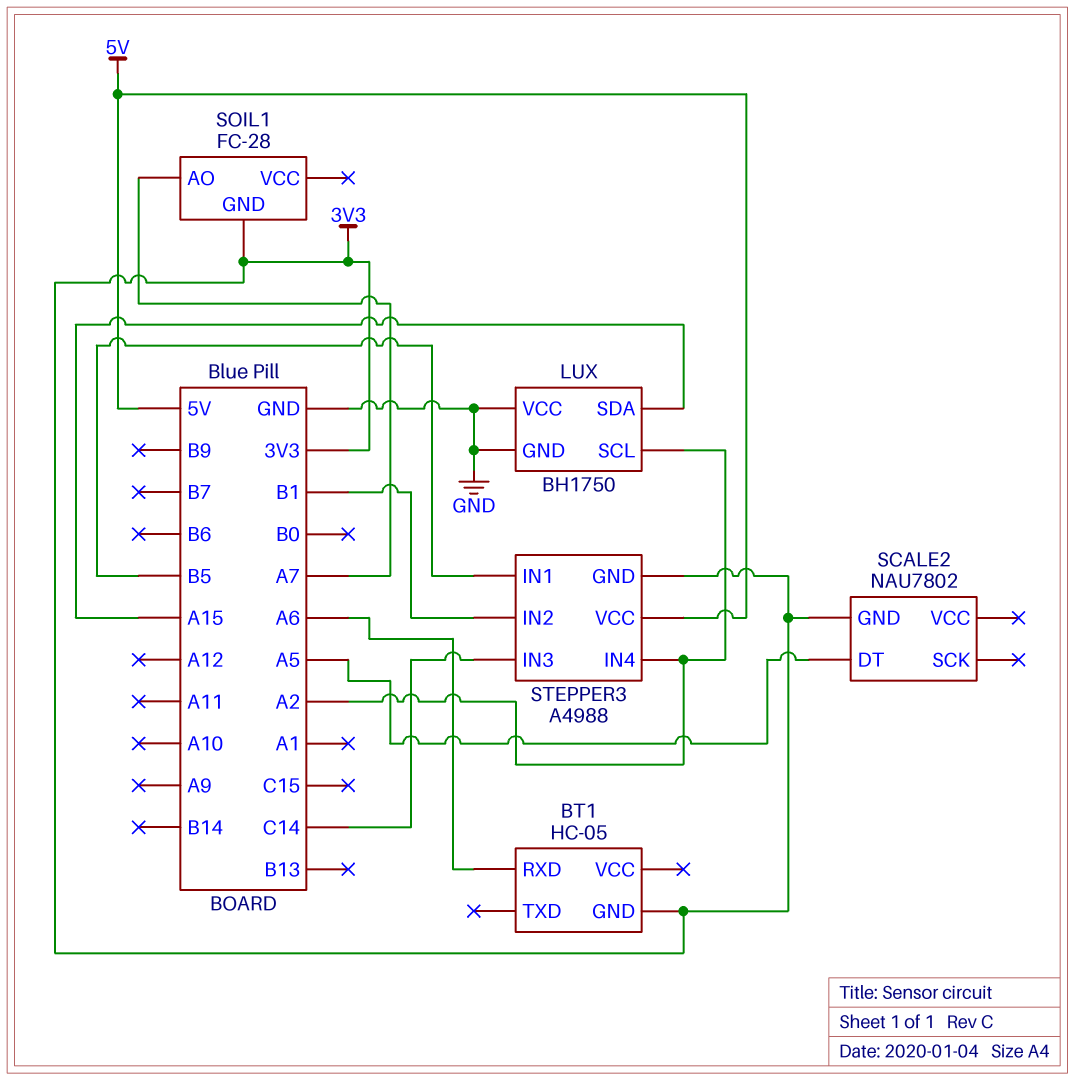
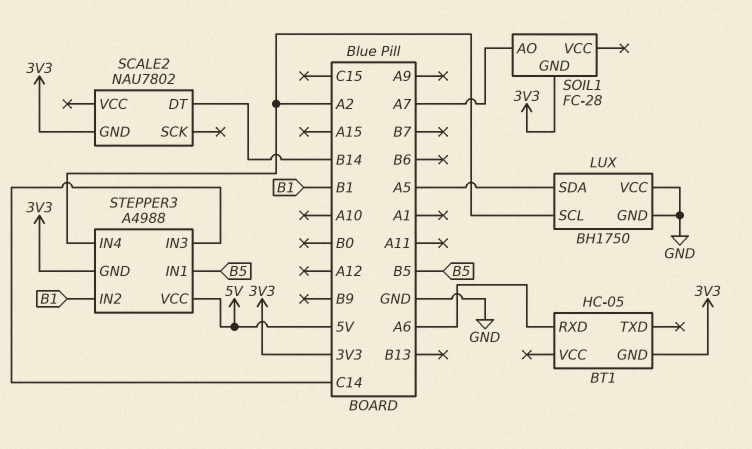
LUX pin SDA: A15 -> A5
SCALE2 pin DT: A5 -> B14

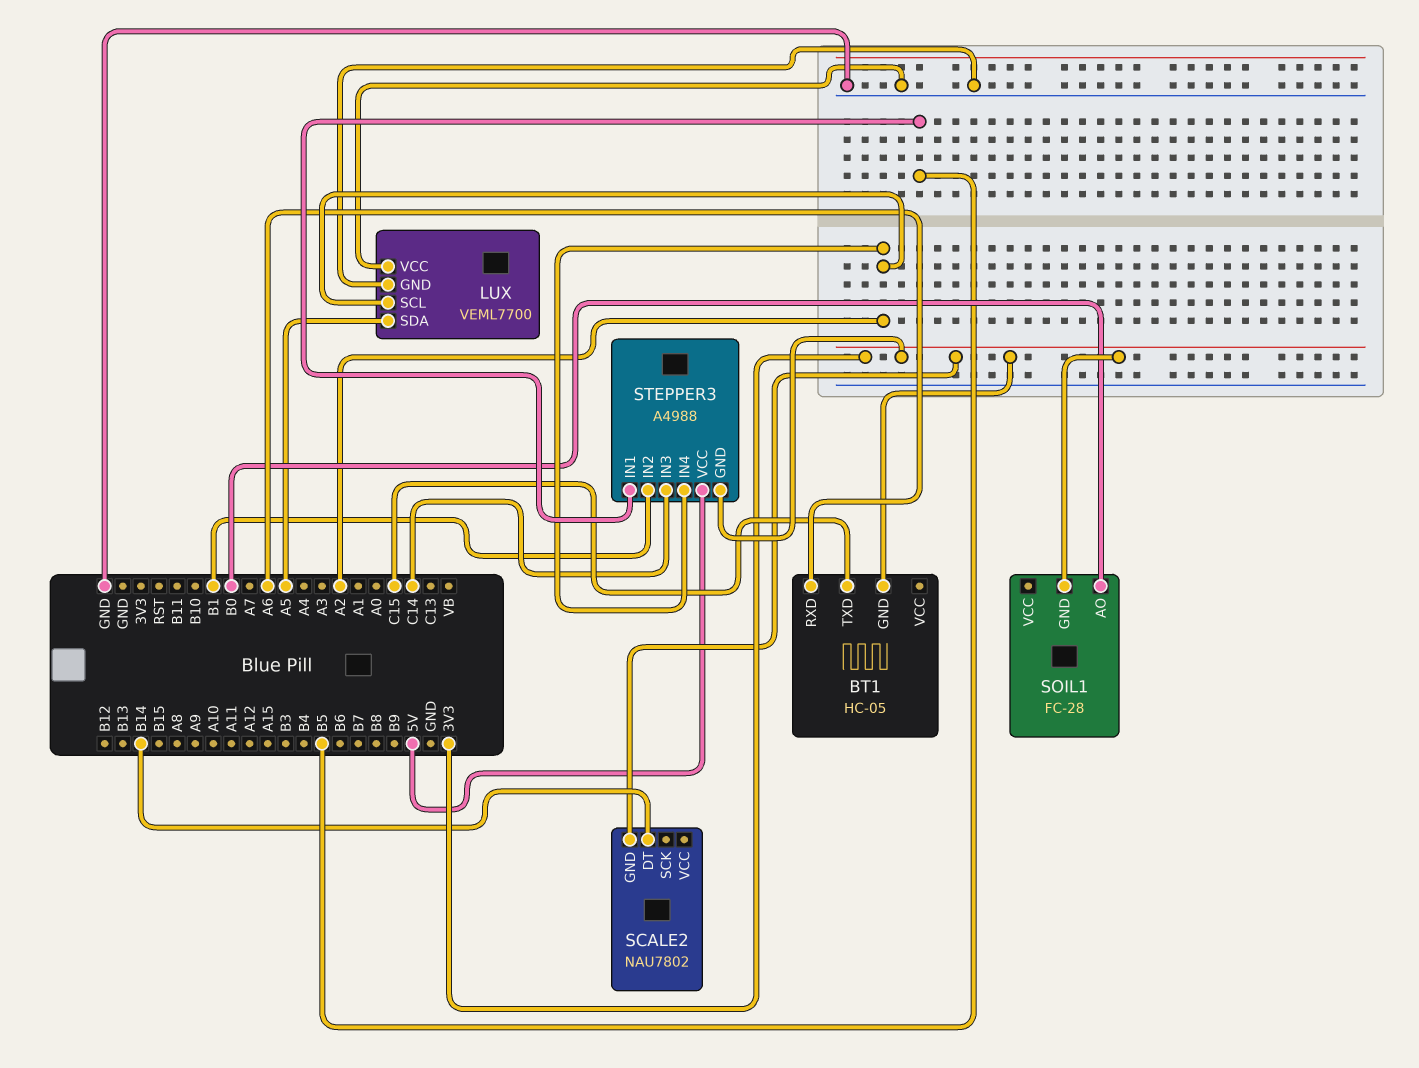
BT1 pin TXD: none -> C15
LUX: BH1750 -> VEML7700
SOIL1 pin AO: A7 -> B0

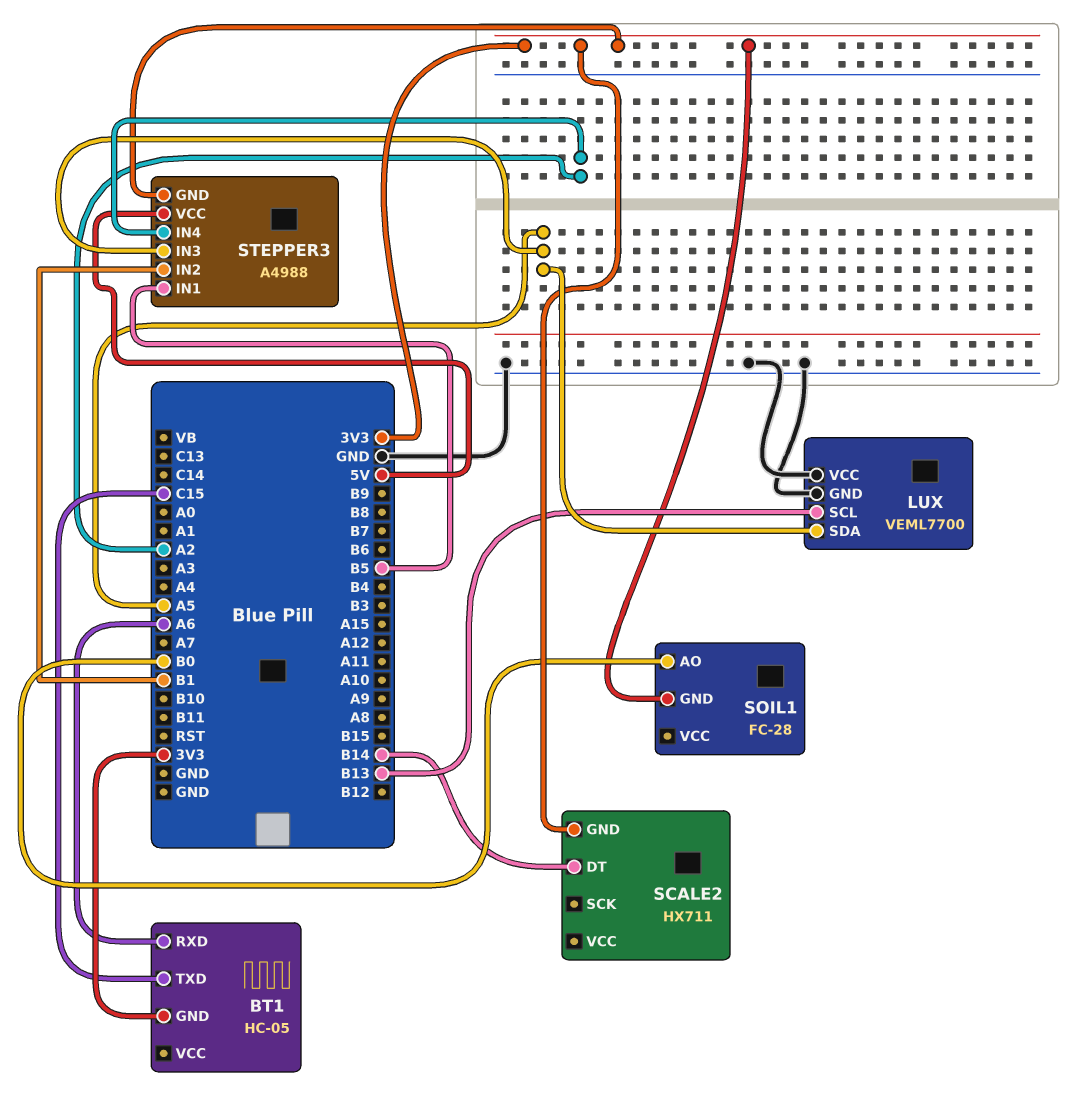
LUX pin SCL: A2 -> B13
SCALE2: NAU7802 -> HX711
STEPPER3 pin IN3: C14 -> A5

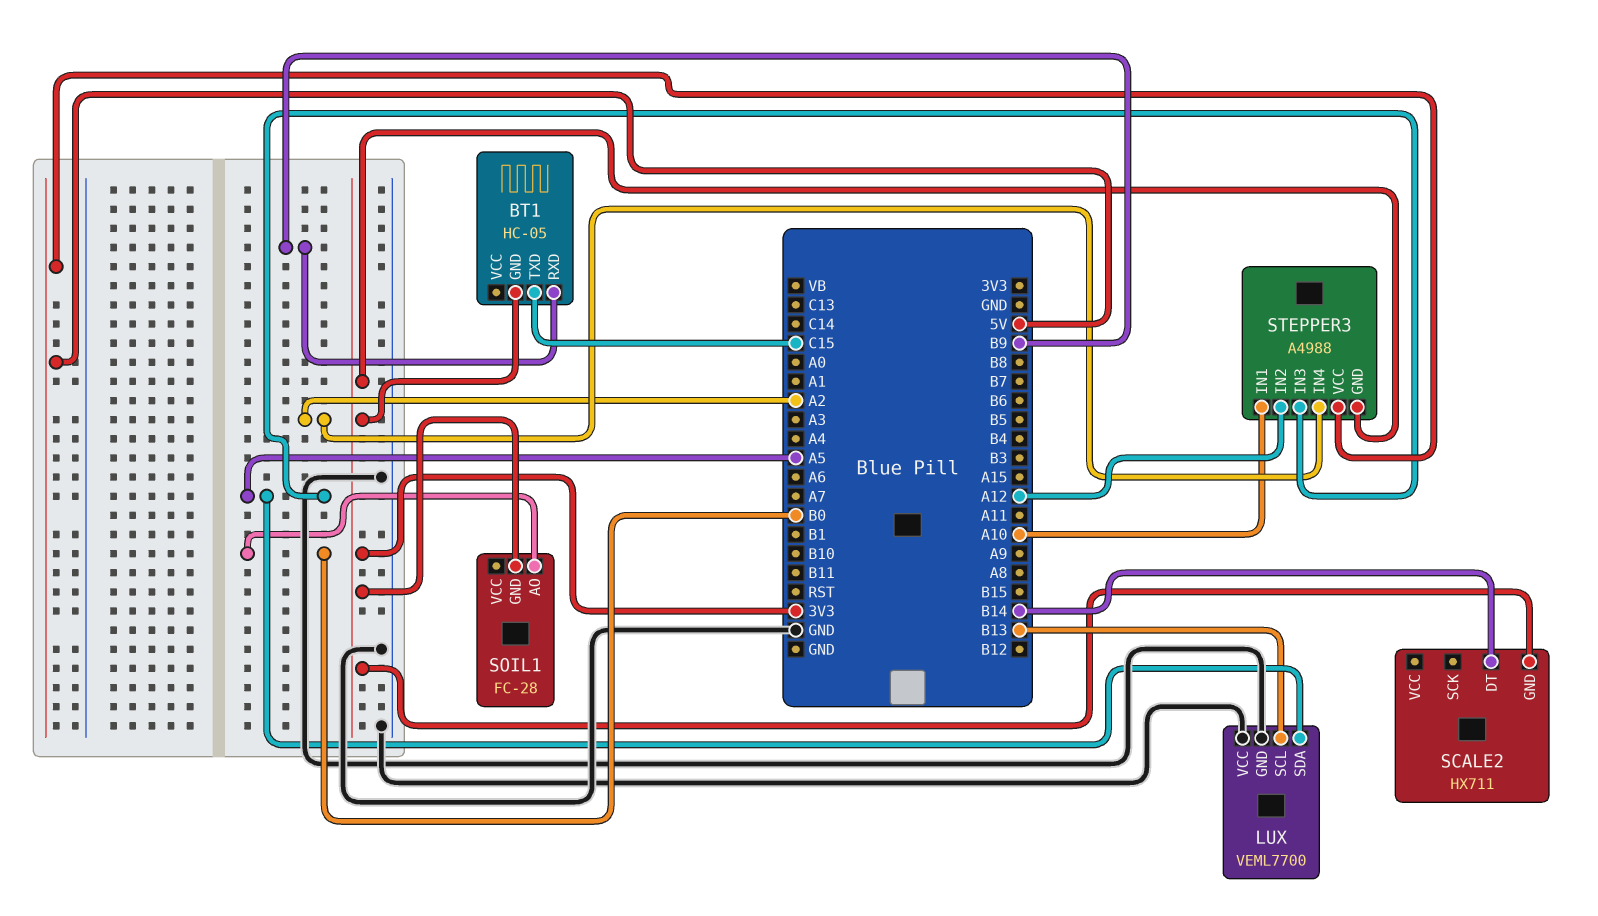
BT1 pin RXD: A6 -> B9
STEPPER3 pin IN1: B5 -> A10
STEPPER3 pin IN2: B1 -> A12

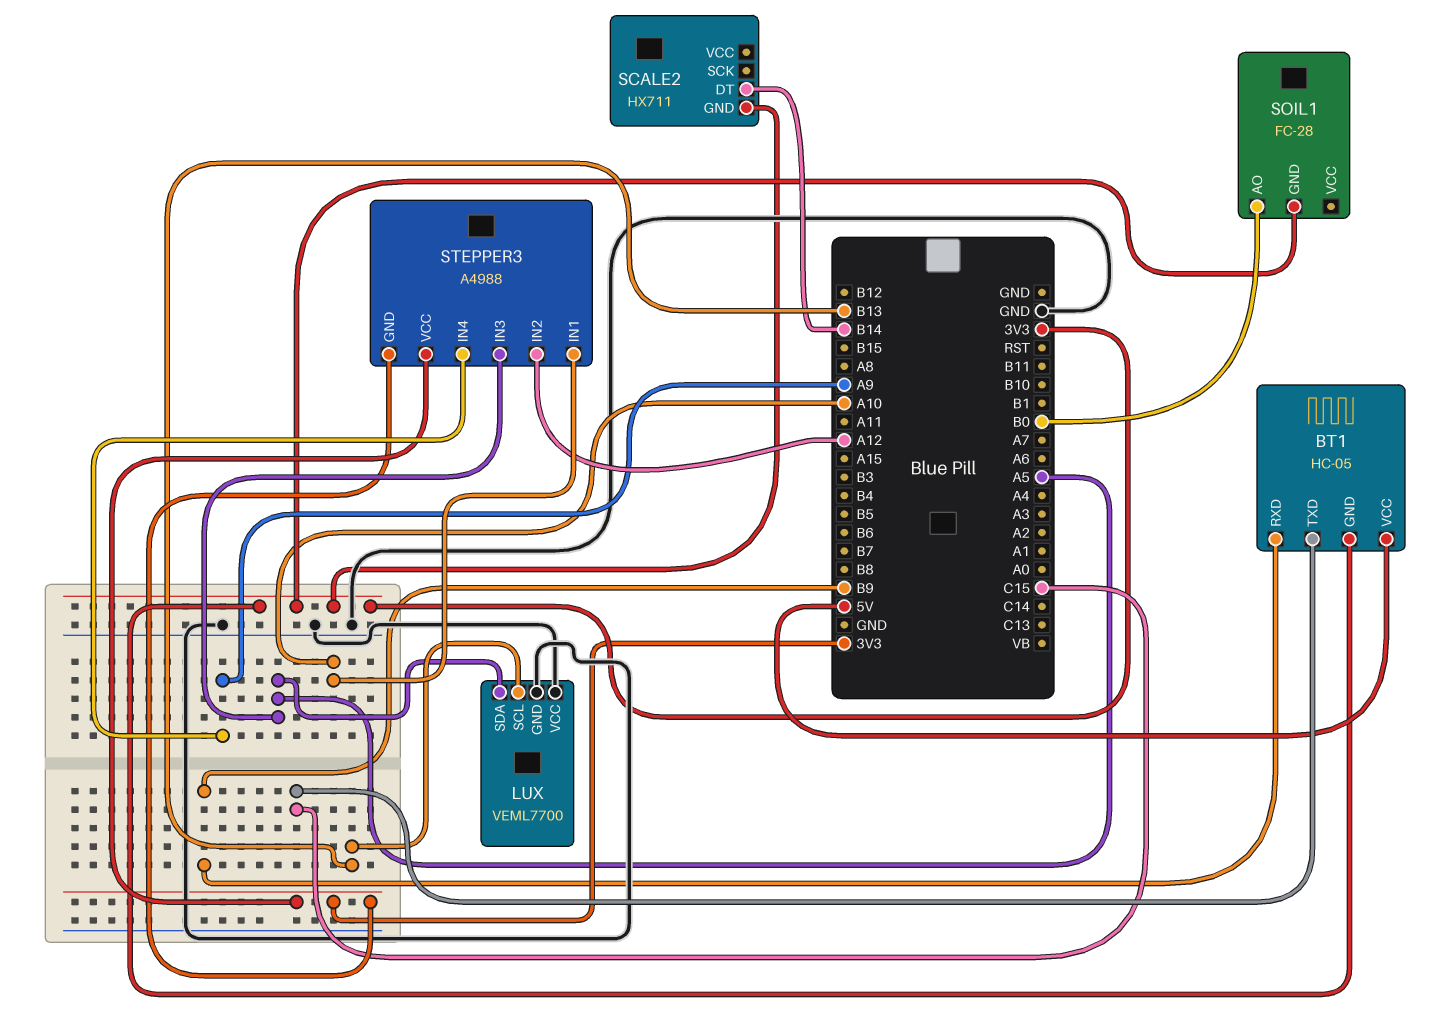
BT1 pin VCC: none -> 5V
STEPPER3 pin IN4: A2 -> A9
STEPPER3 pin VCC: 5V -> 3V3

